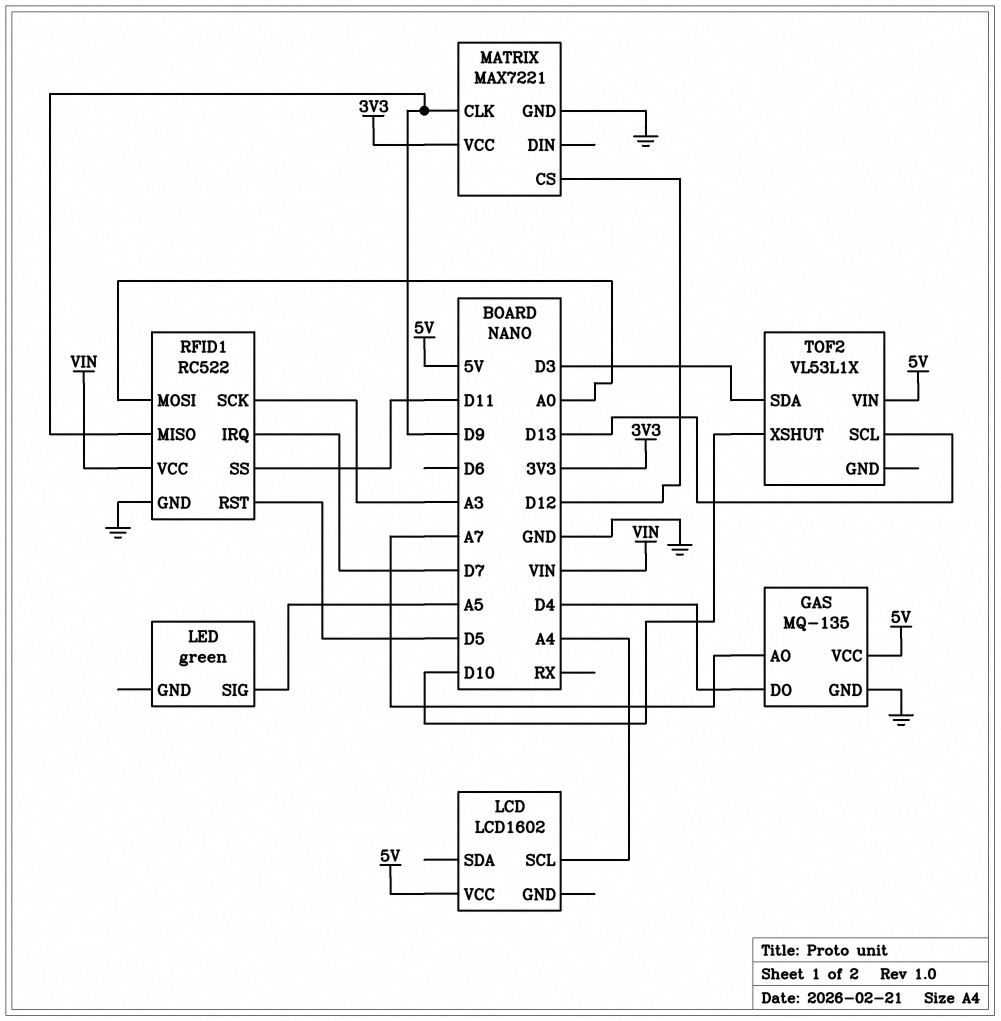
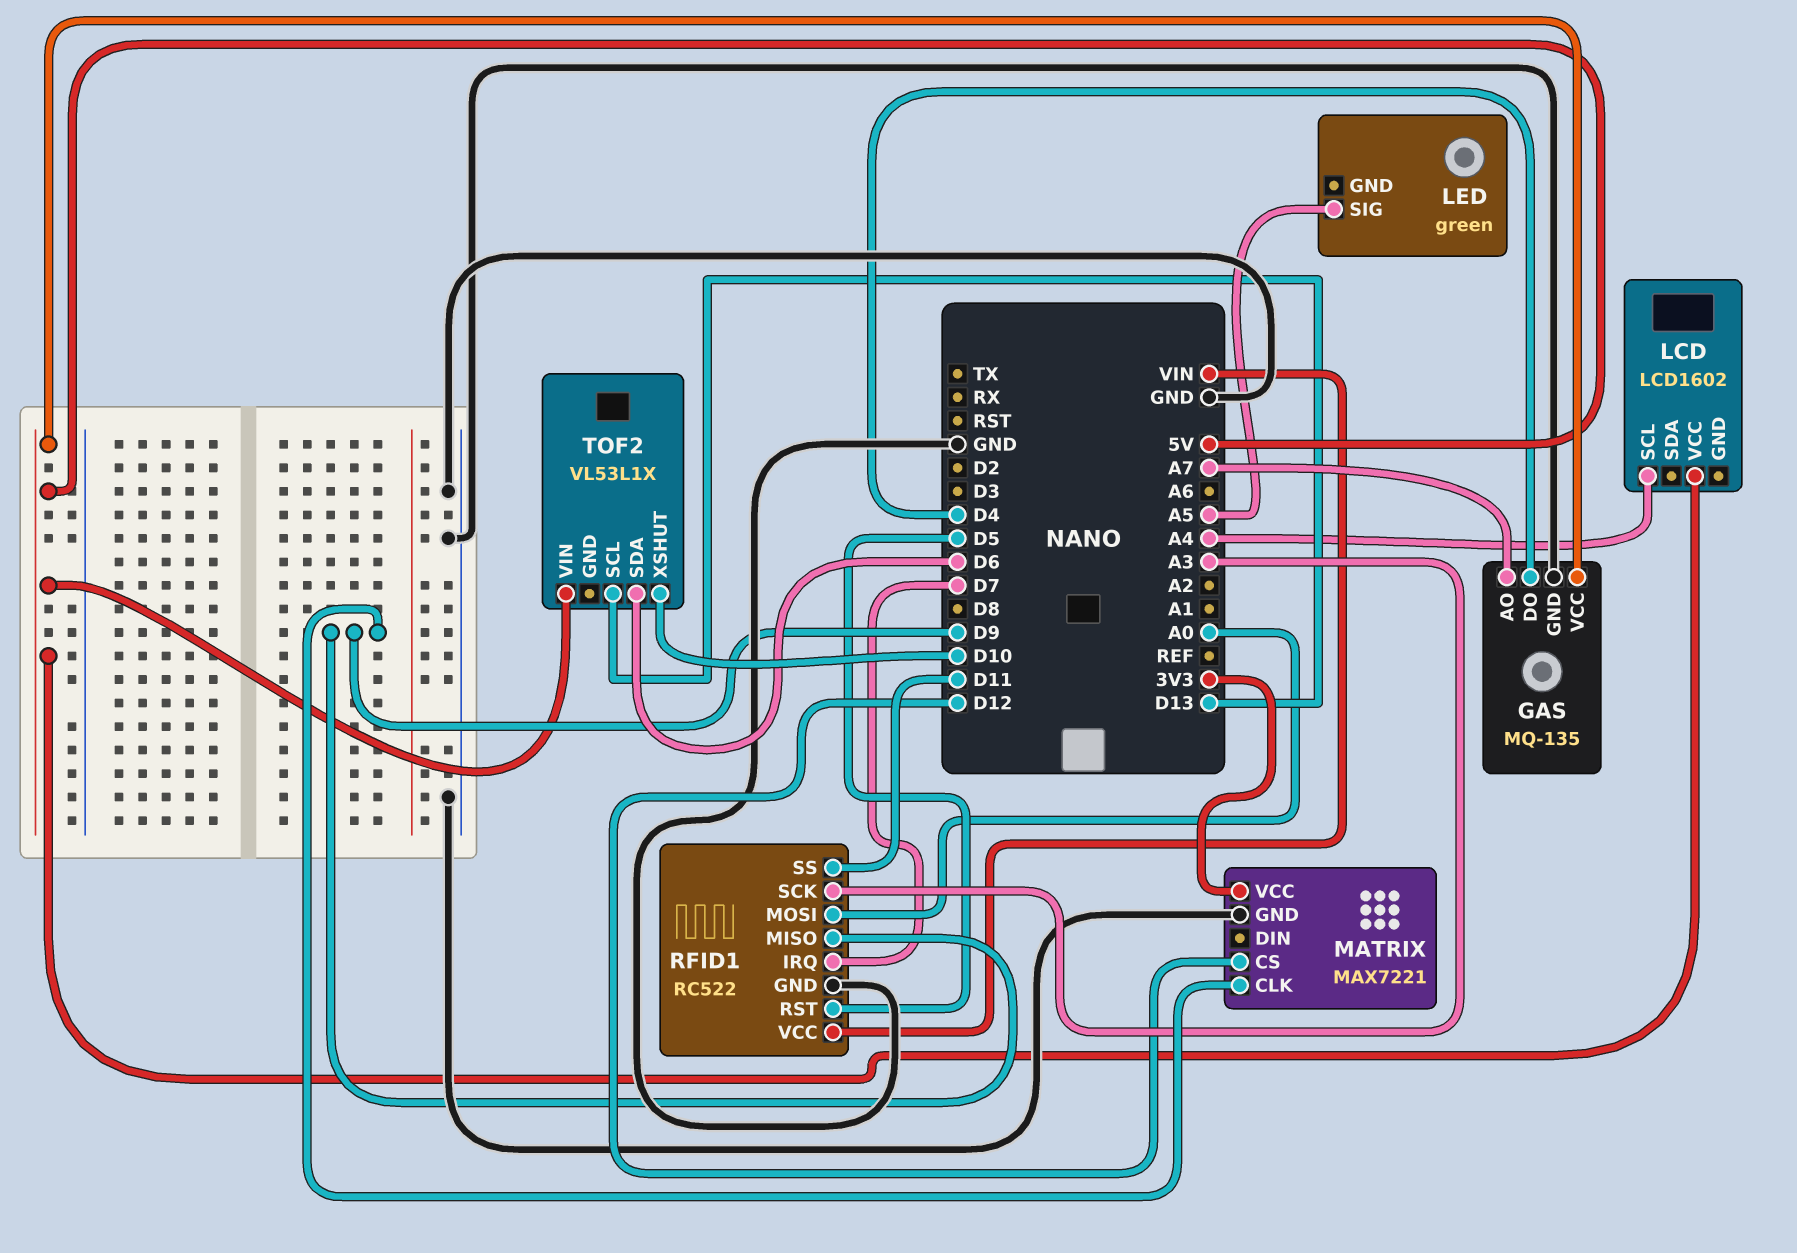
TOF2 pin SDA: D3 -> D6

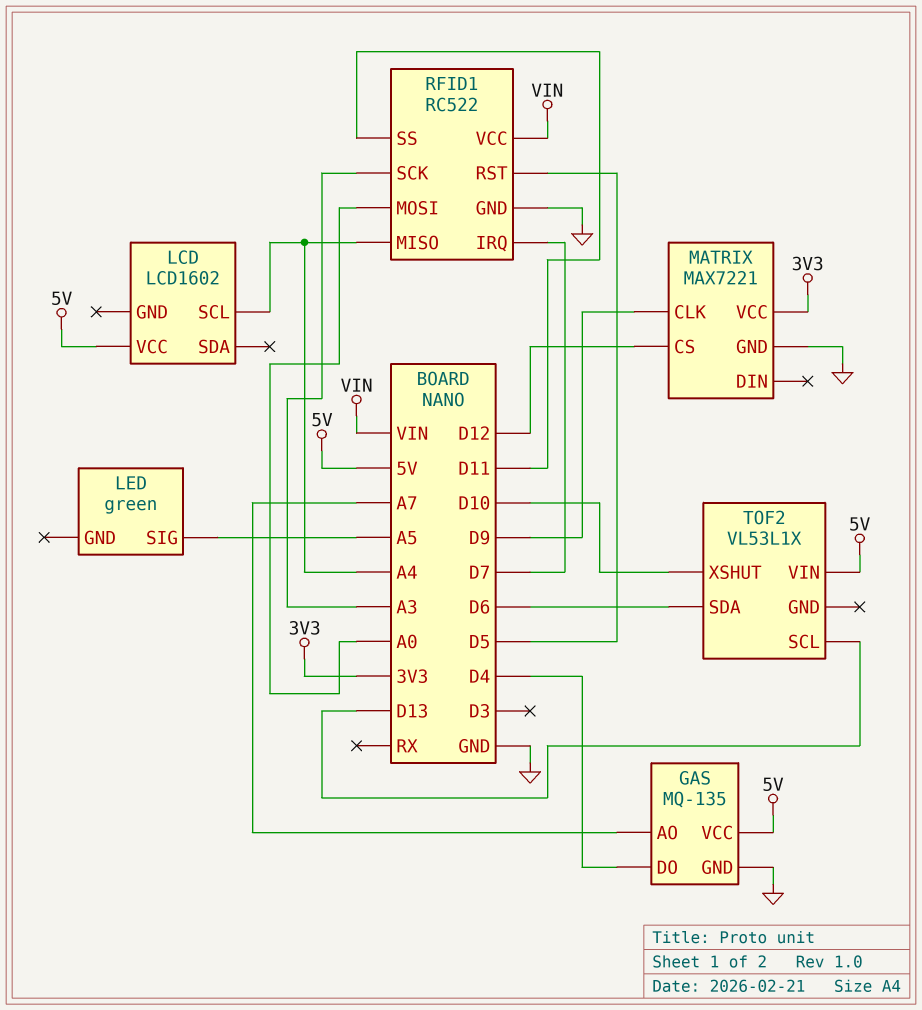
RFID1 pin MISO: D9 -> A4

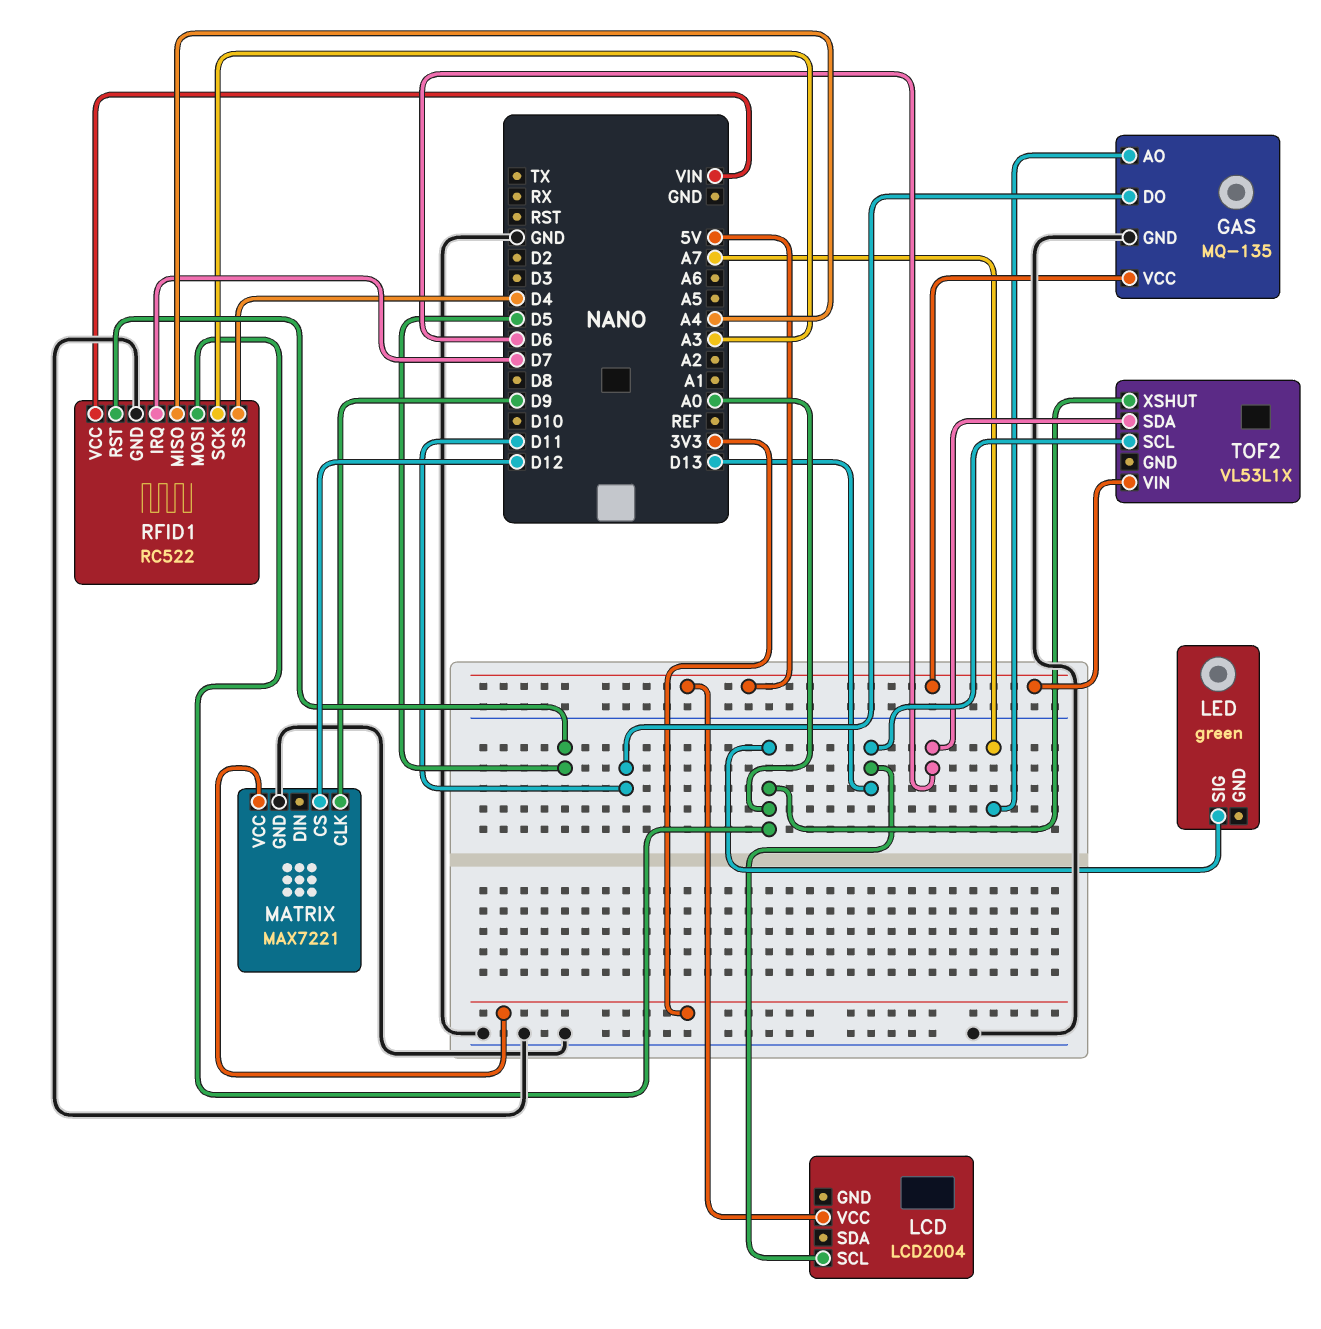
GAS pin DO: D4 -> D11
LCD: LCD1602 -> LCD2004
LCD pin SCL: A4 -> D13
LED pin SIG: A5 -> A0
RFID1 pin SS: D11 -> D4
TOF2 pin XSHUT: D10 -> A0

